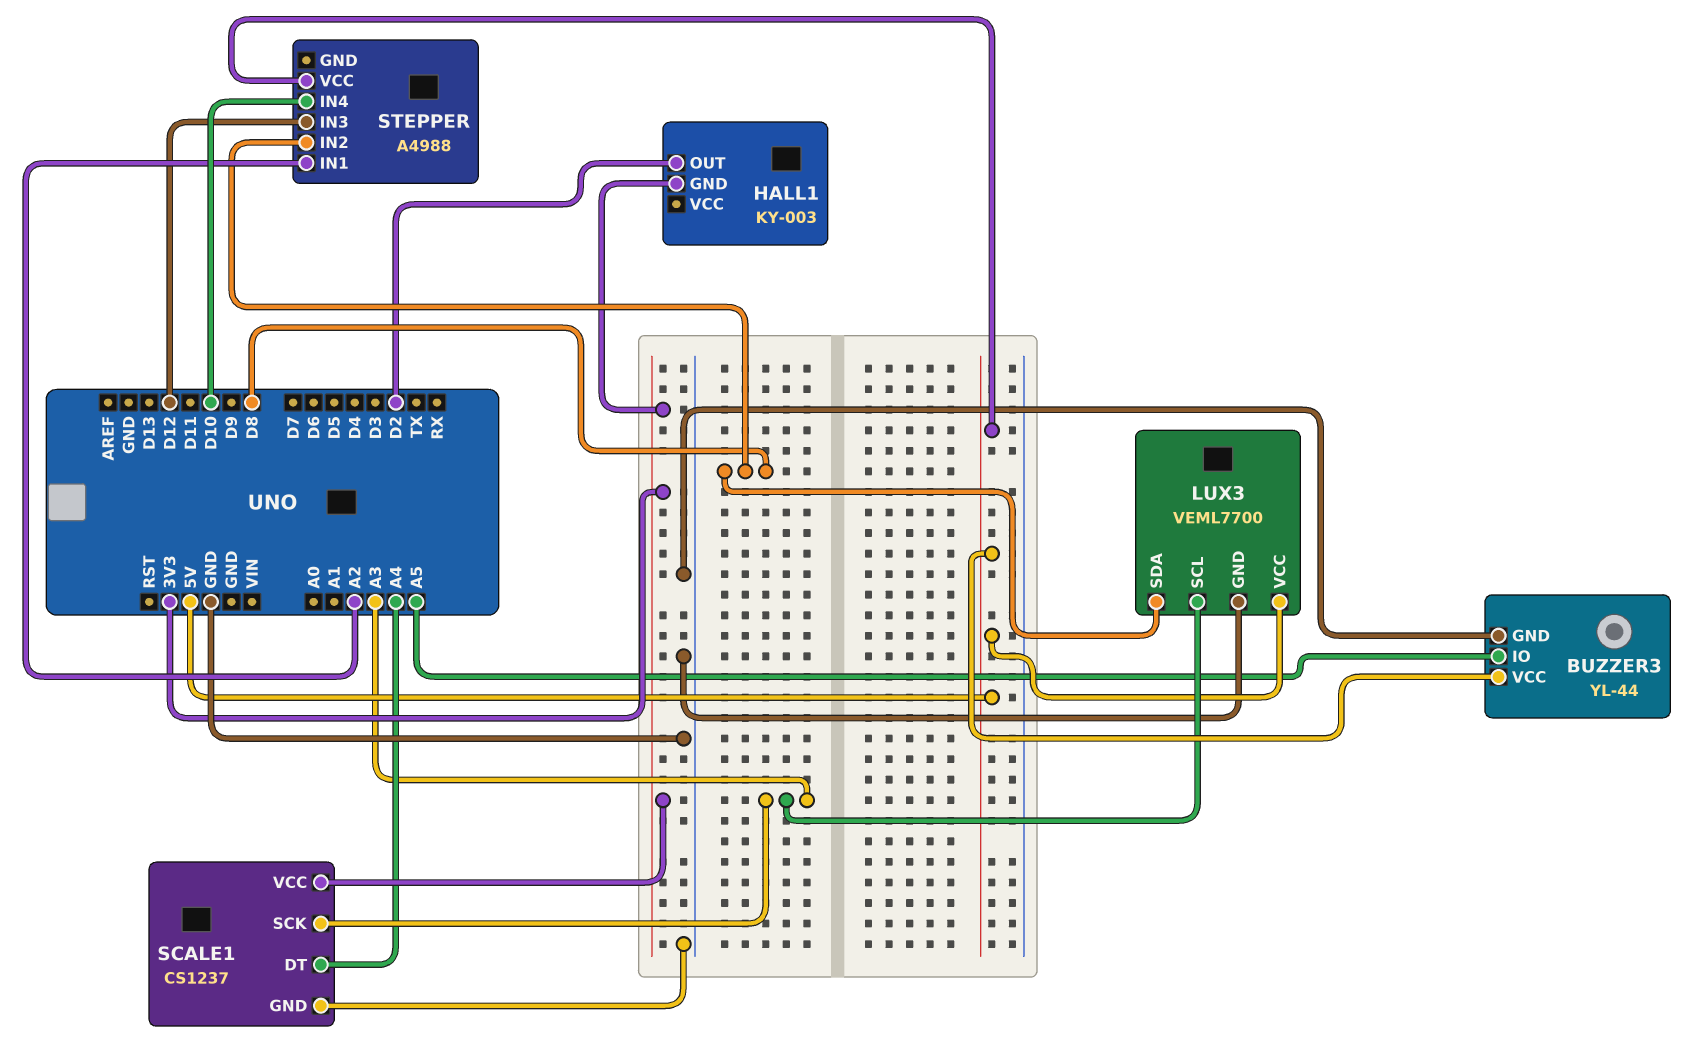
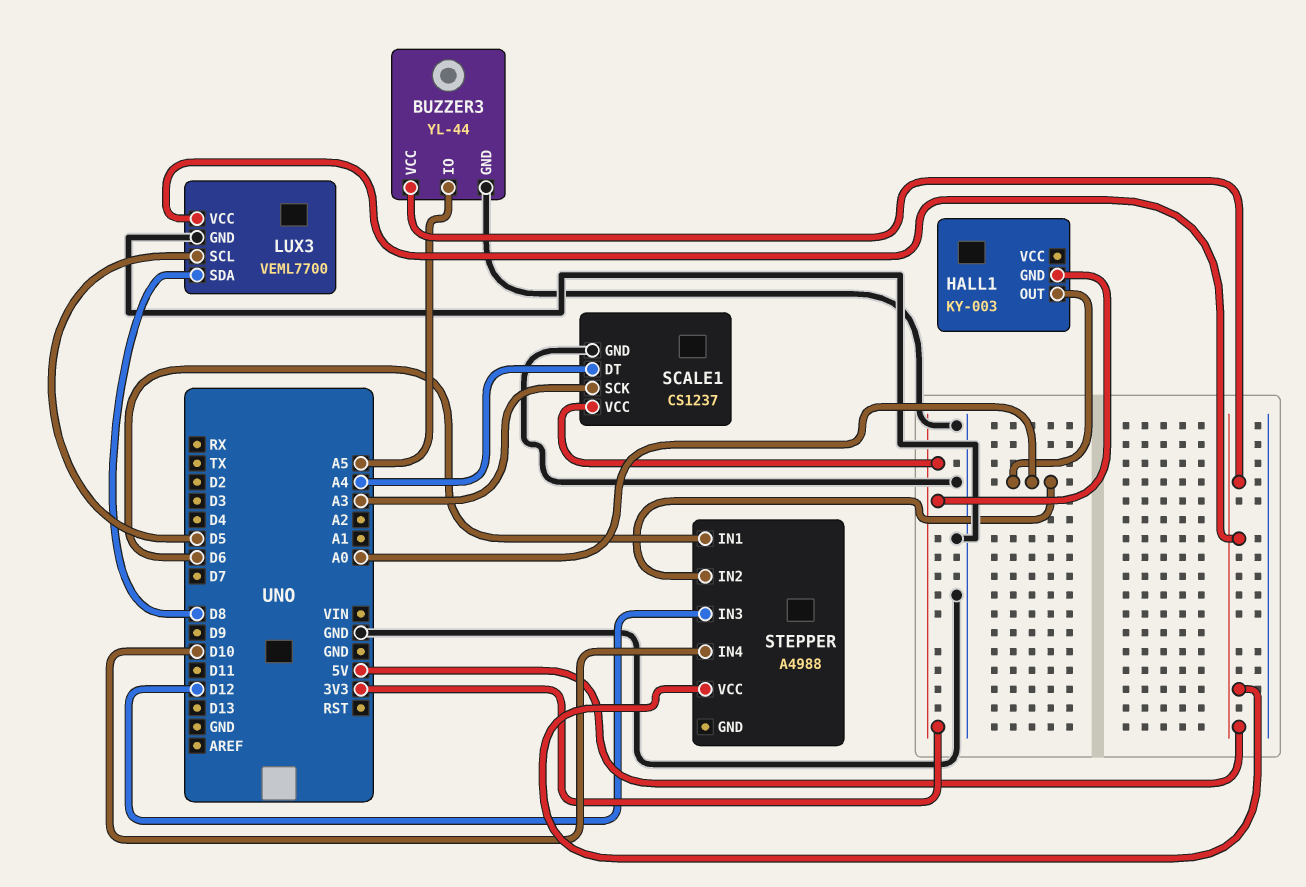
HALL1 pin OUT: D2 -> A0
LUX3 pin SCL: A3 -> D5
STEPPER pin IN1: A2 -> D6
STEPPER pin IN2: D8 -> A0

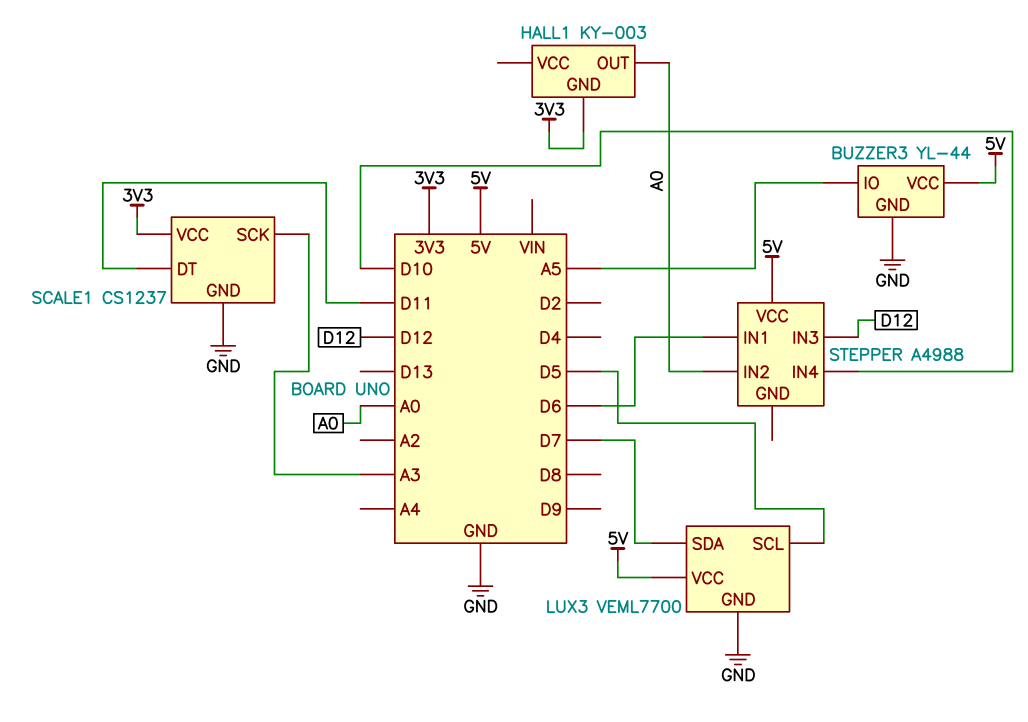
LUX3 pin SDA: D8 -> D7
SCALE1 pin DT: A4 -> D11

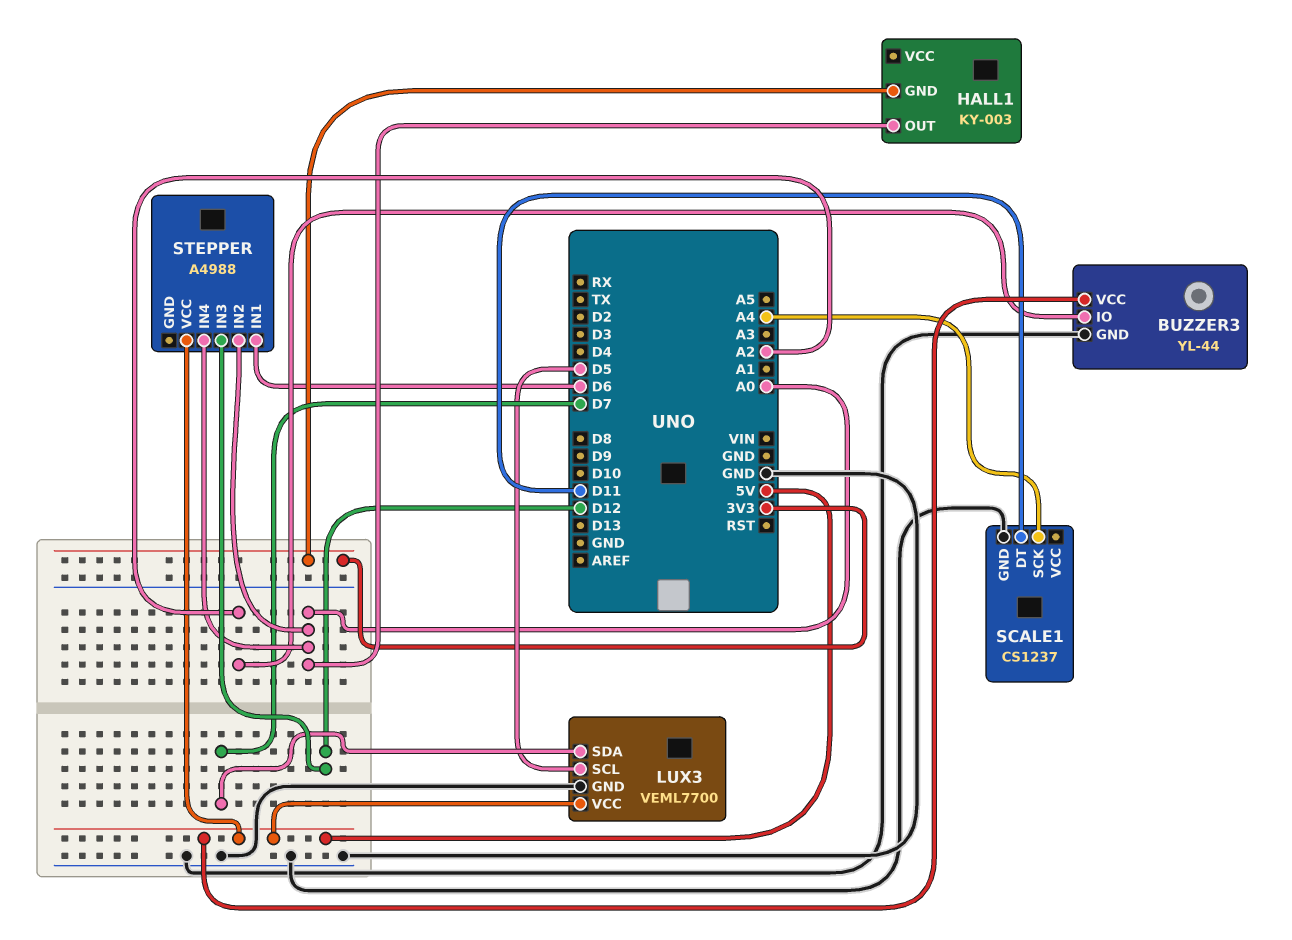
BUZZER3 pin IO: A5 -> A2
SCALE1 pin SCK: A3 -> A4
SCALE1 pin VCC: 3V3 -> none
STEPPER pin IN4: D10 -> A0

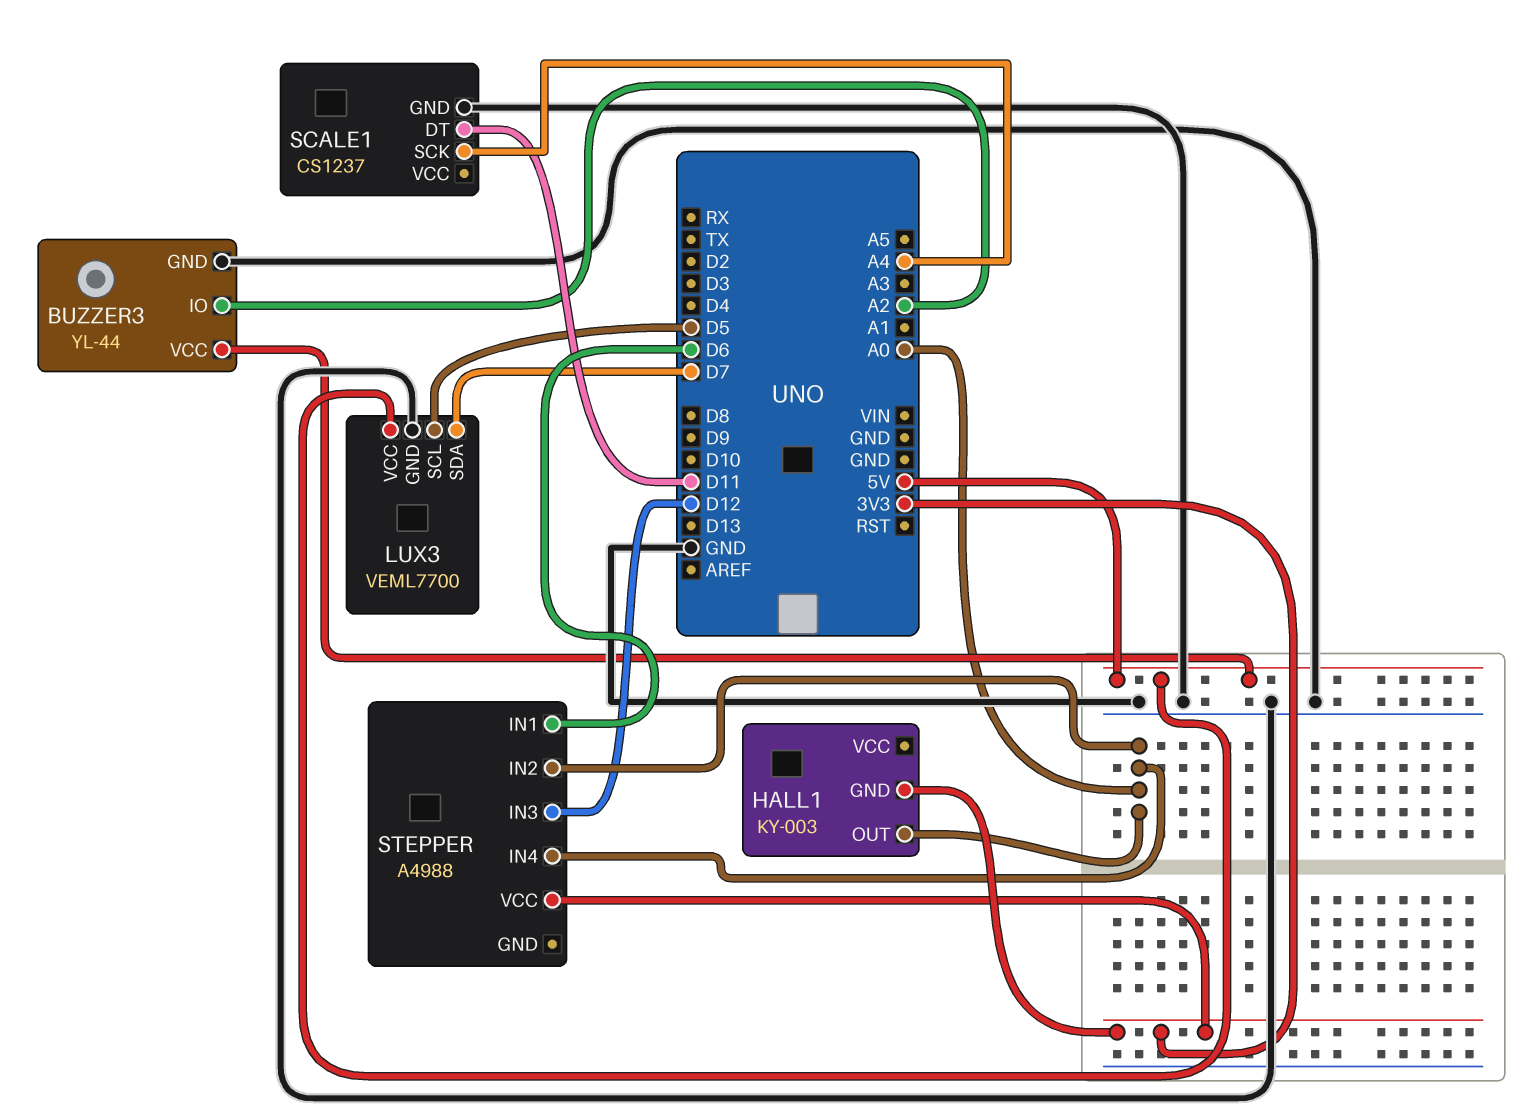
STEPPER pin VCC: 5V -> 3V3

